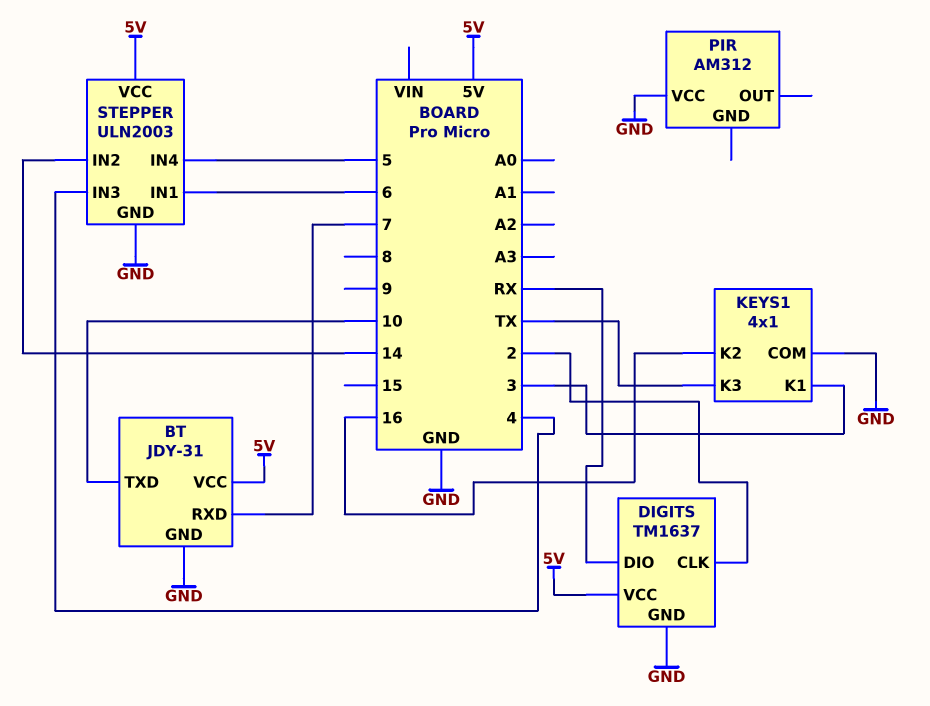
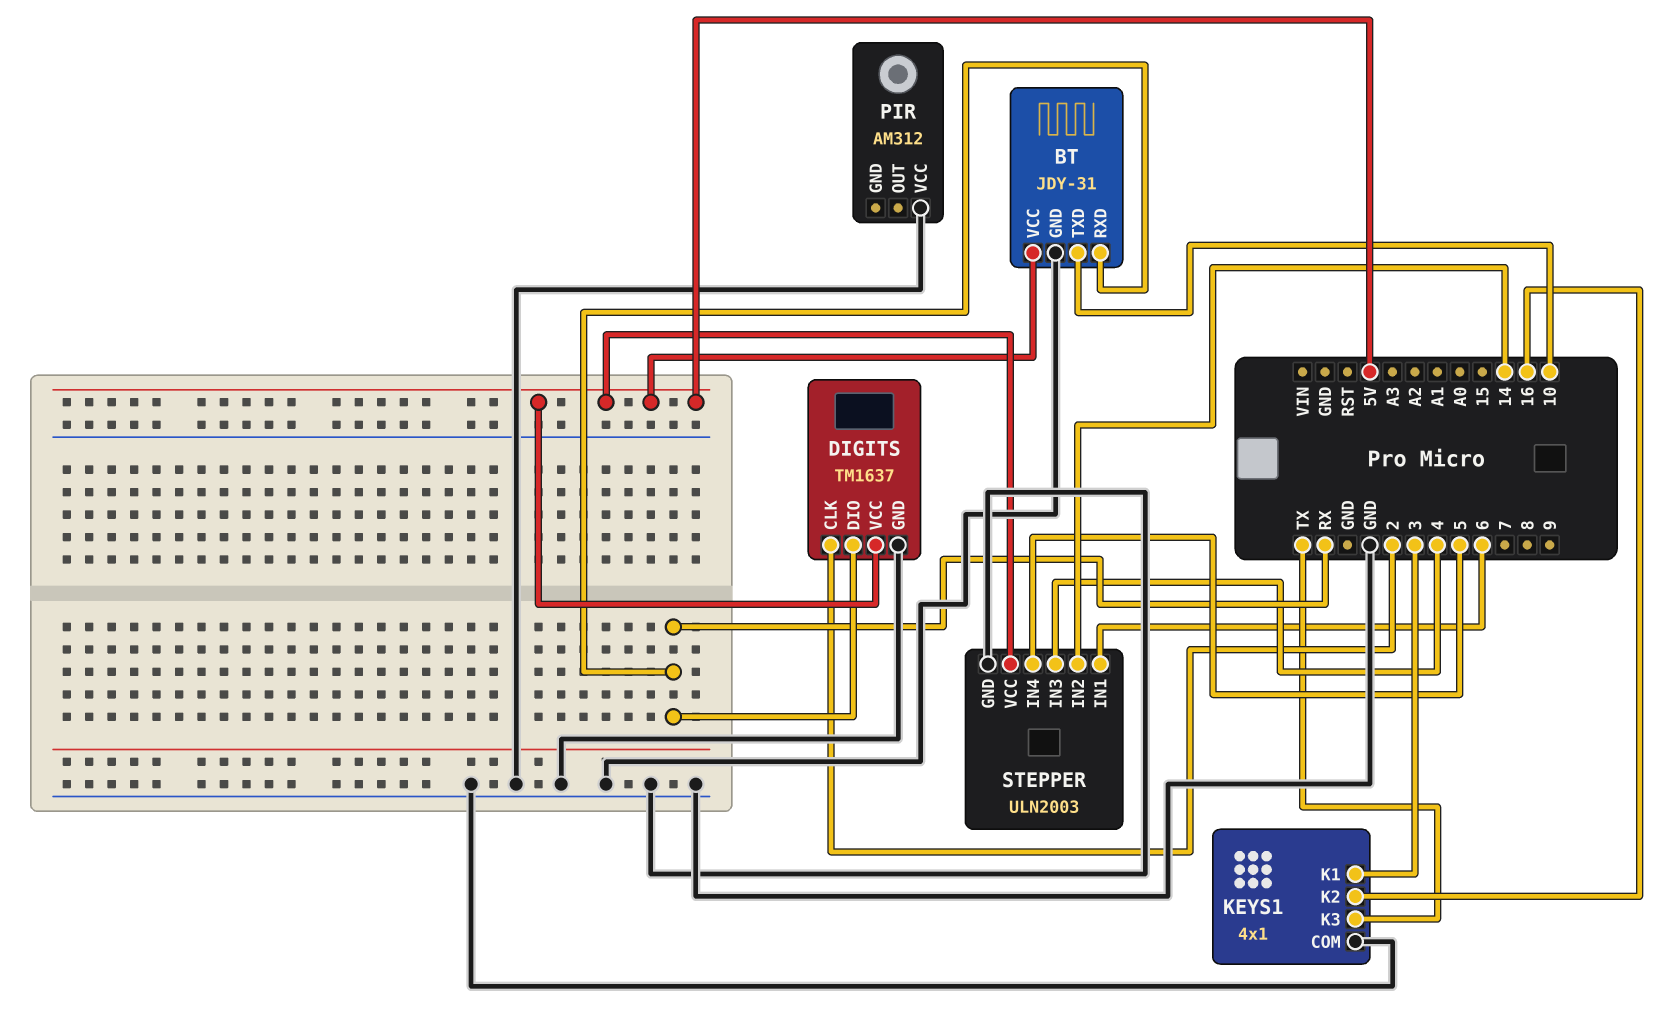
BT pin RXD: 7 -> RX

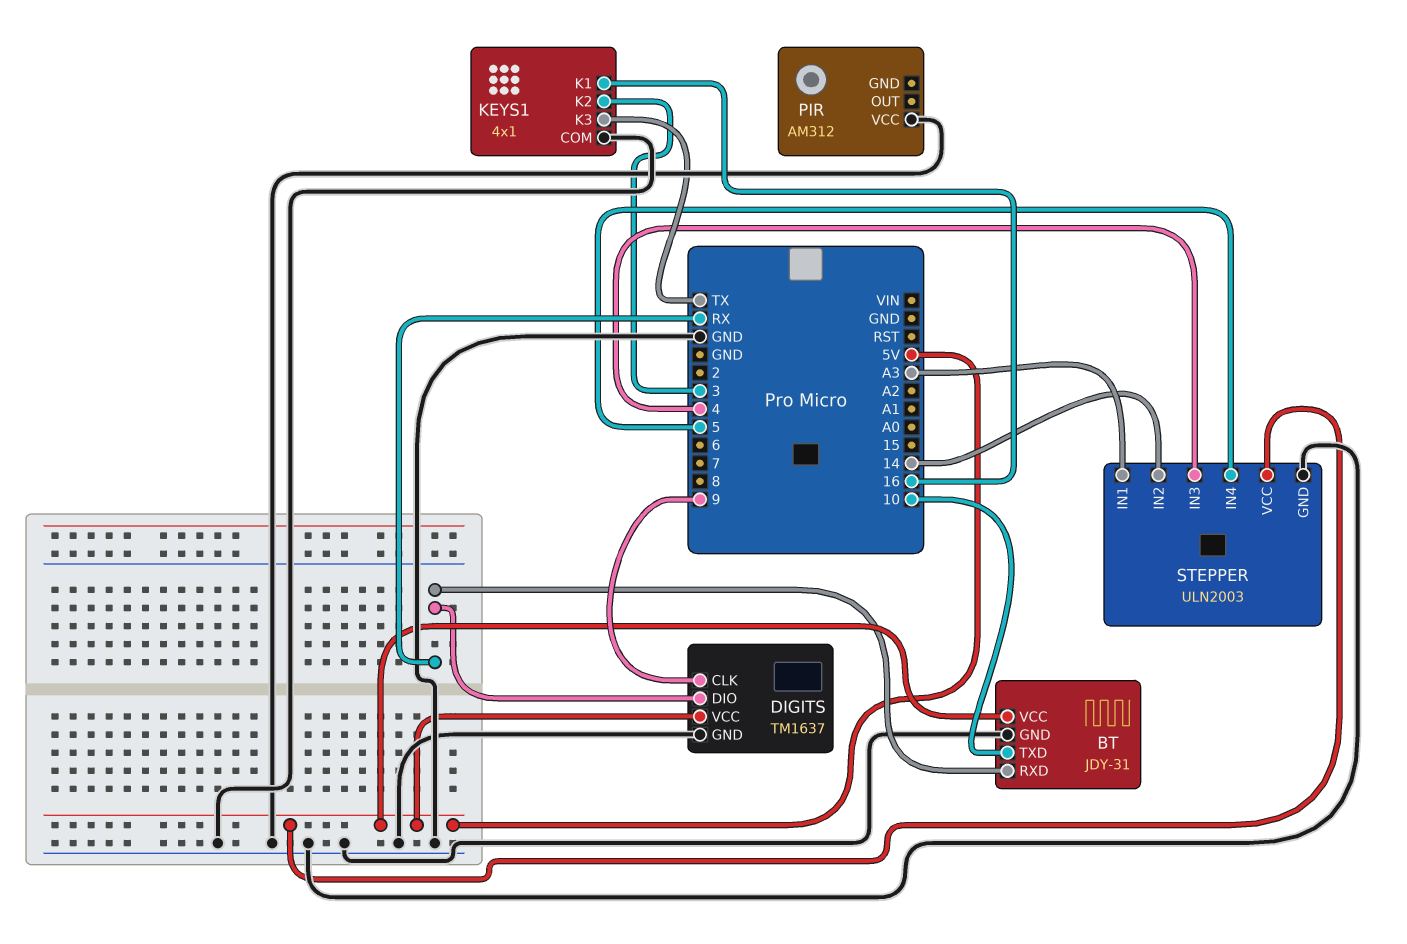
DIGITS pin CLK: 2 -> 9
KEYS1 pin K1: 3 -> 16
KEYS1 pin K2: 16 -> 3
STEPPER pin IN1: 6 -> A3

